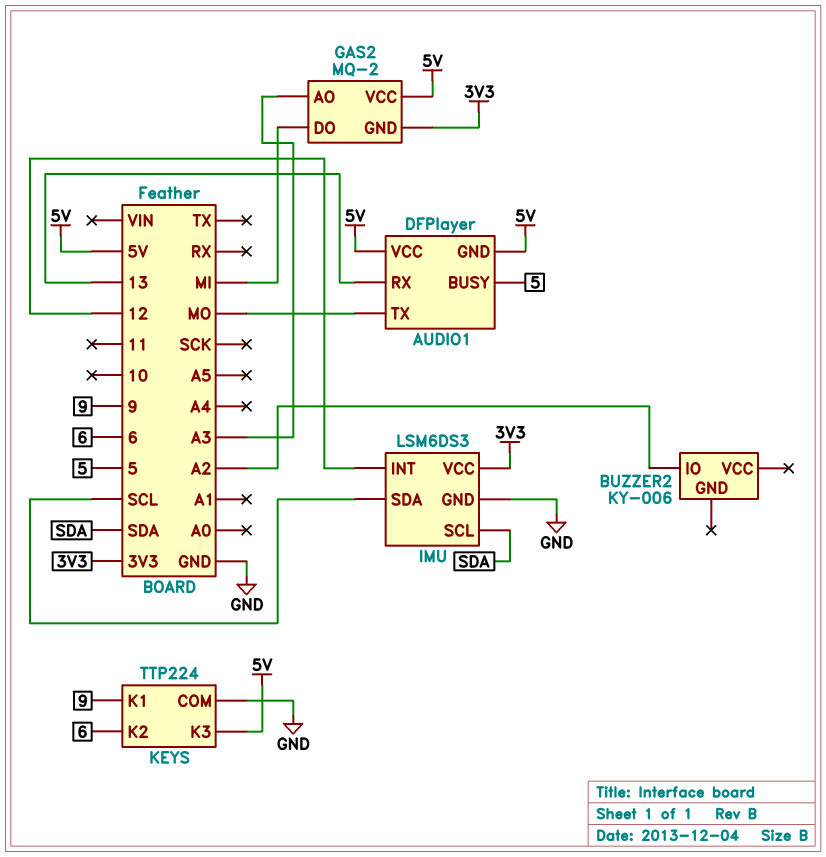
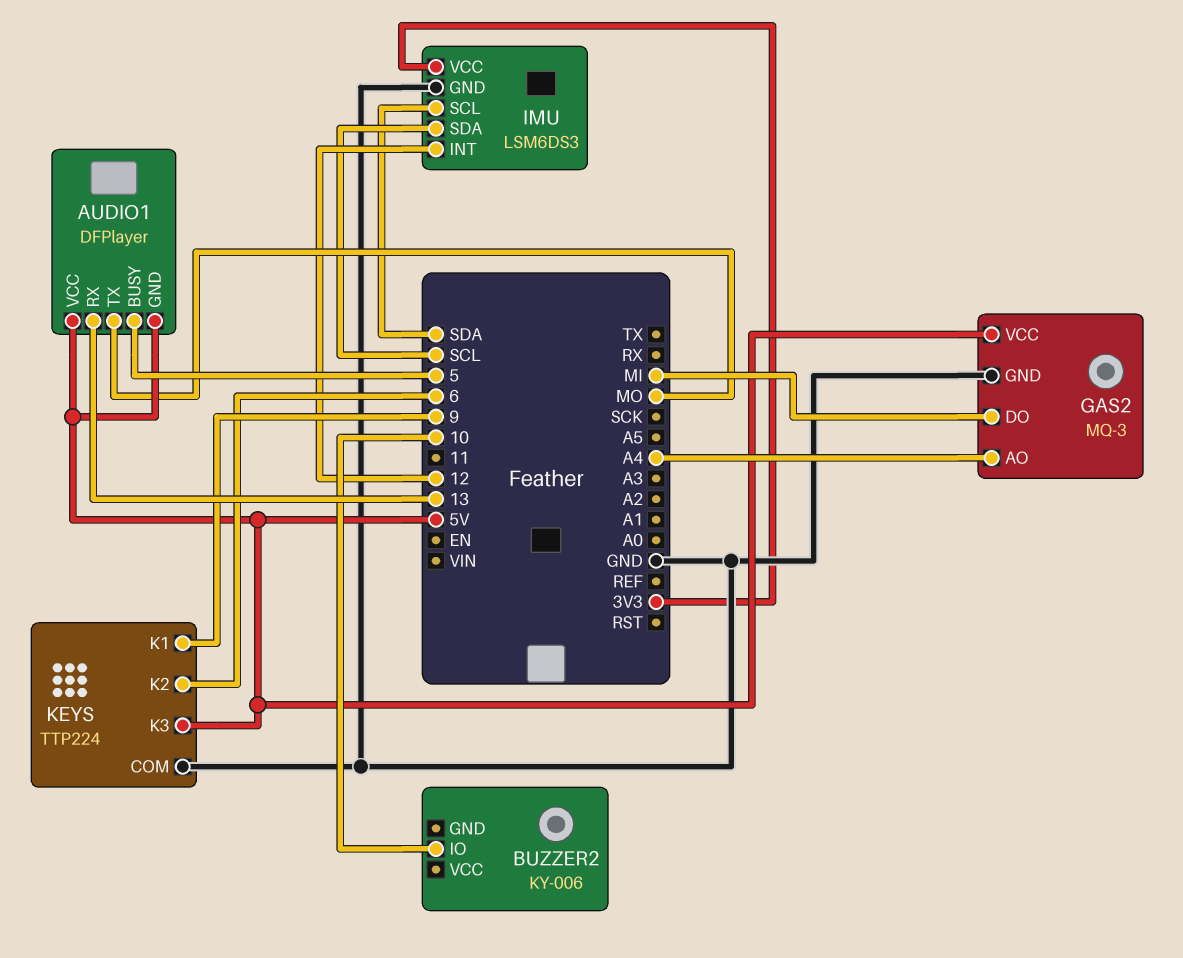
BUZZER2 pin IO: A2 -> 10
GAS2: MQ-2 -> MQ-3
GAS2 pin AO: A3 -> A4
GAS2 pin GND: 3V3 -> GND

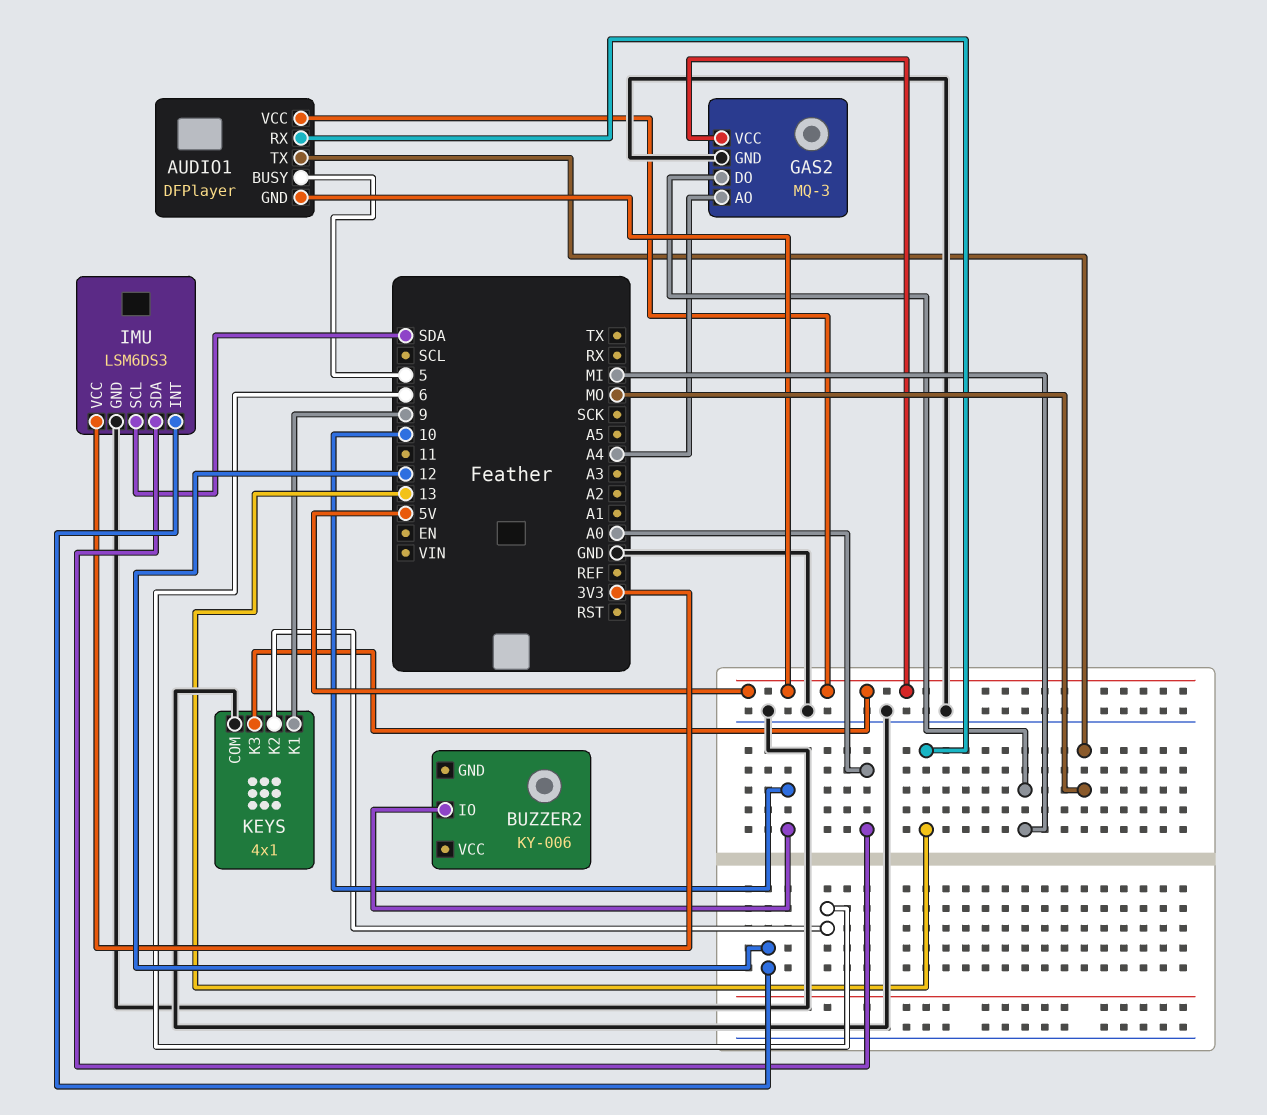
IMU pin SDA: SCL -> A0
KEYS: TTP224 -> 4x1

